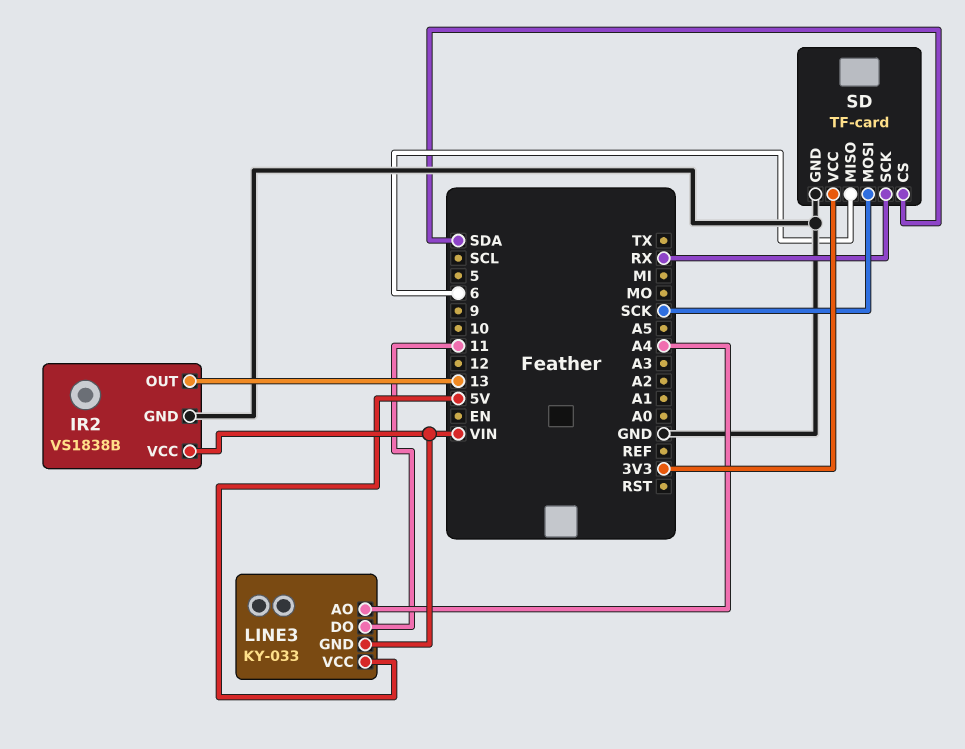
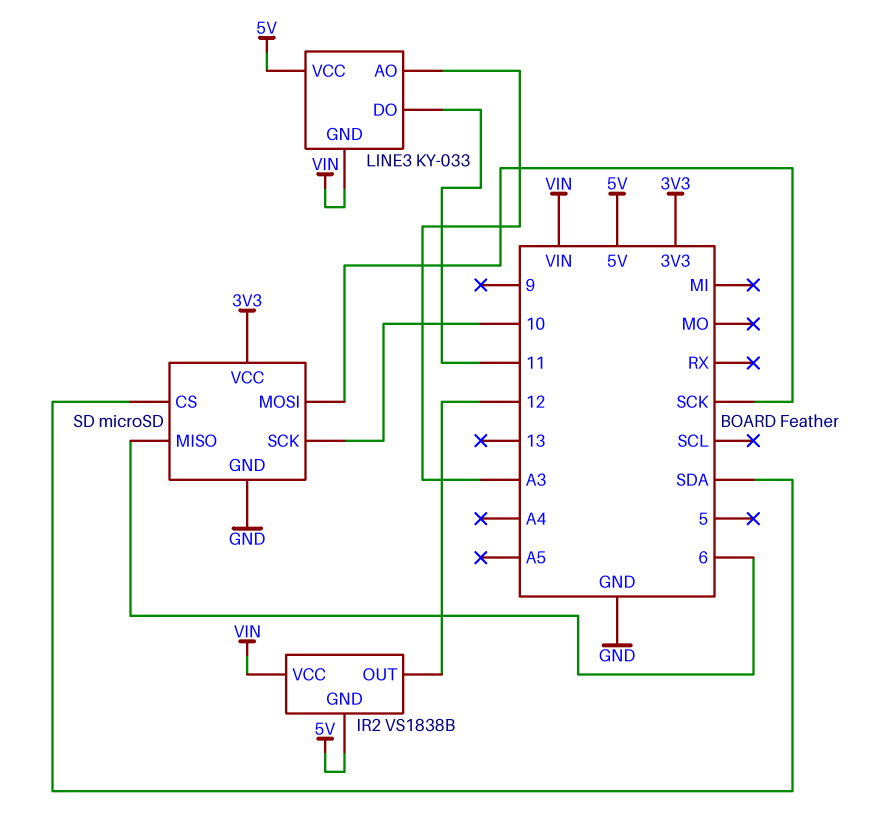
IR2 pin GND: GND -> 5V
IR2 pin OUT: 13 -> 12
LINE3 pin AO: A4 -> A3
SD: TF-card -> microSD
SD pin SCK: RX -> 10

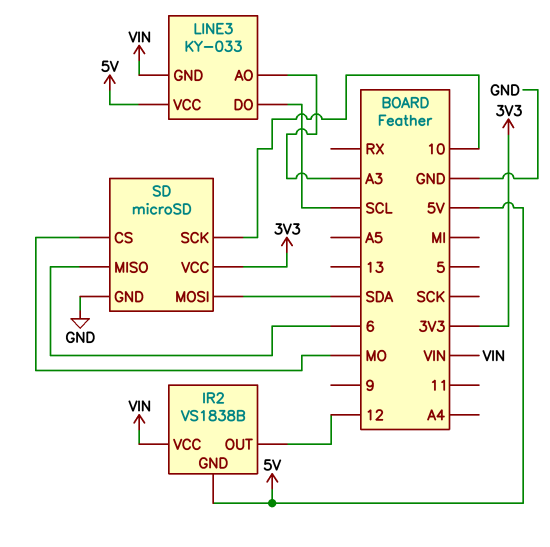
LINE3 pin DO: 11 -> SCL
SD pin CS: SDA -> MO
SD pin MOSI: SCK -> SDA

